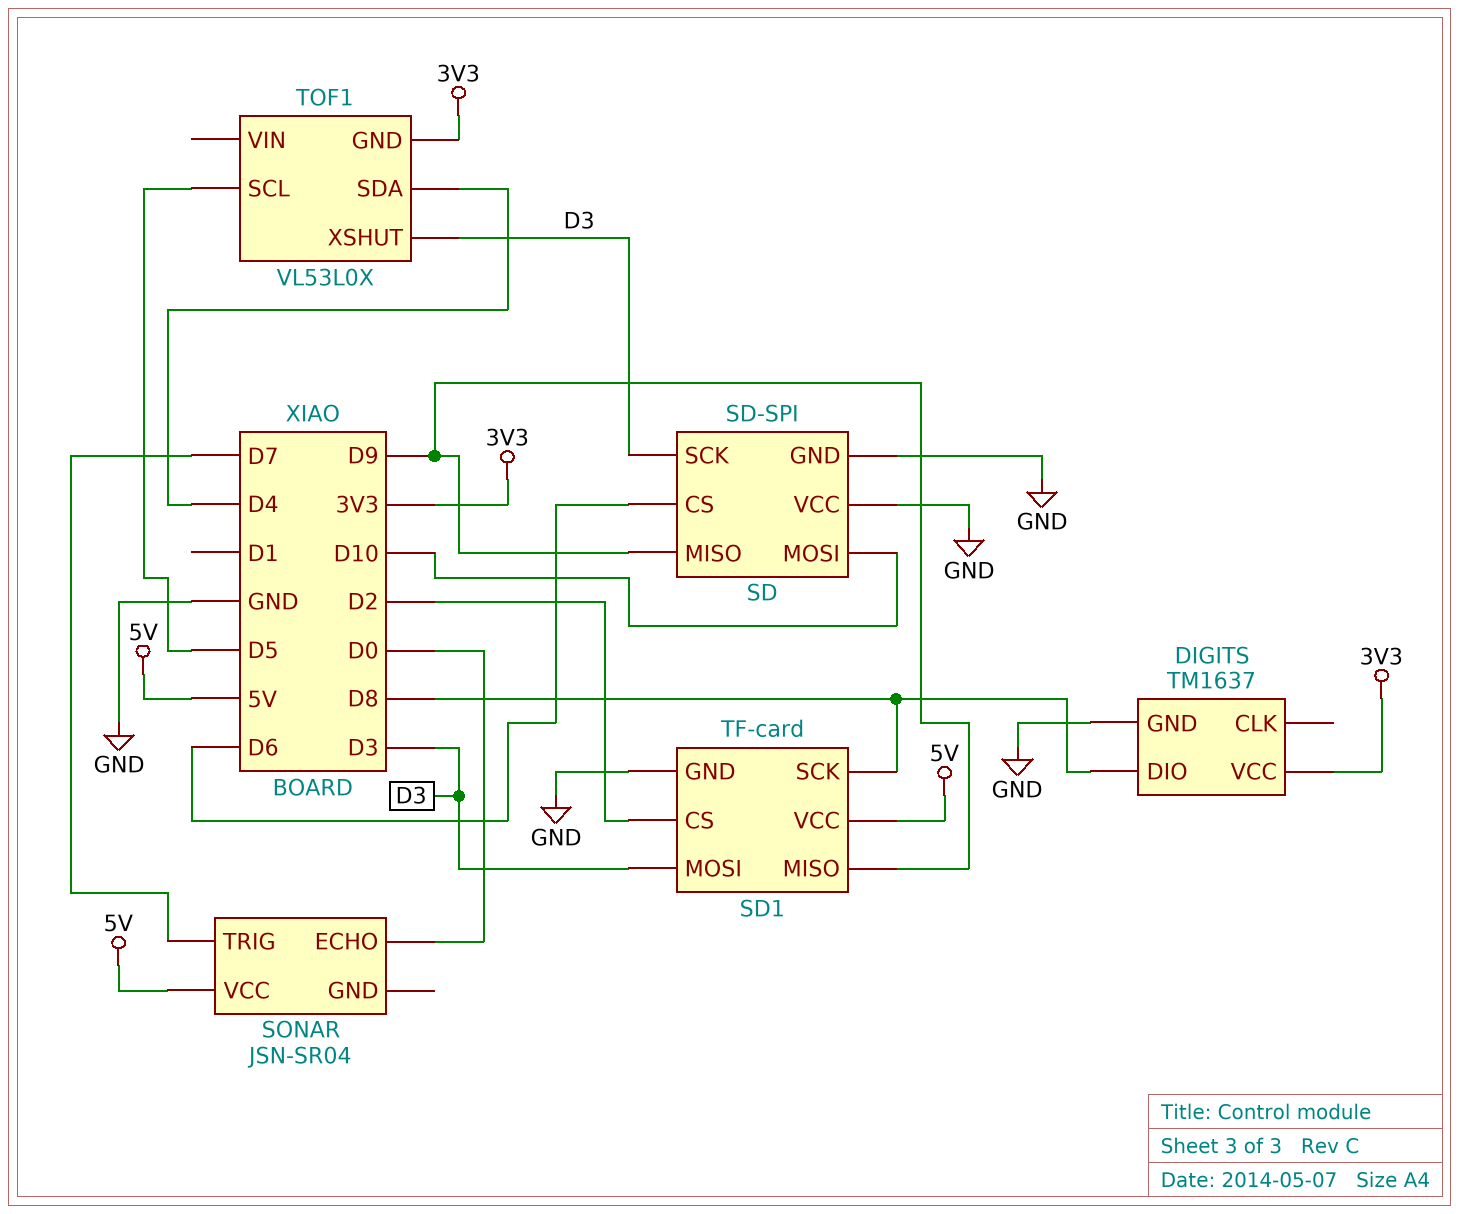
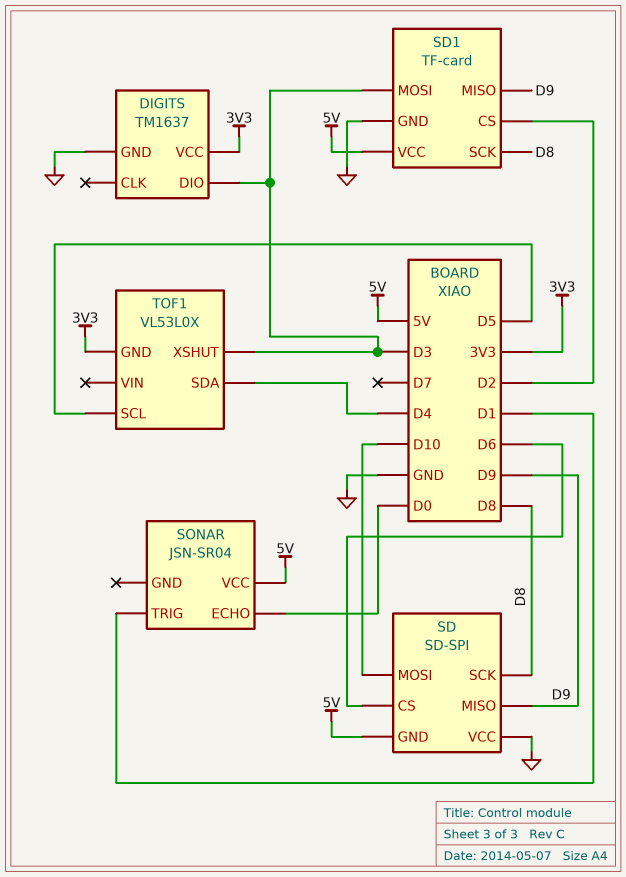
DIGITS pin DIO: D8 -> D3
SD pin GND: GND -> 5V
SD pin SCK: D3 -> D8
SONAR pin TRIG: D7 -> D1

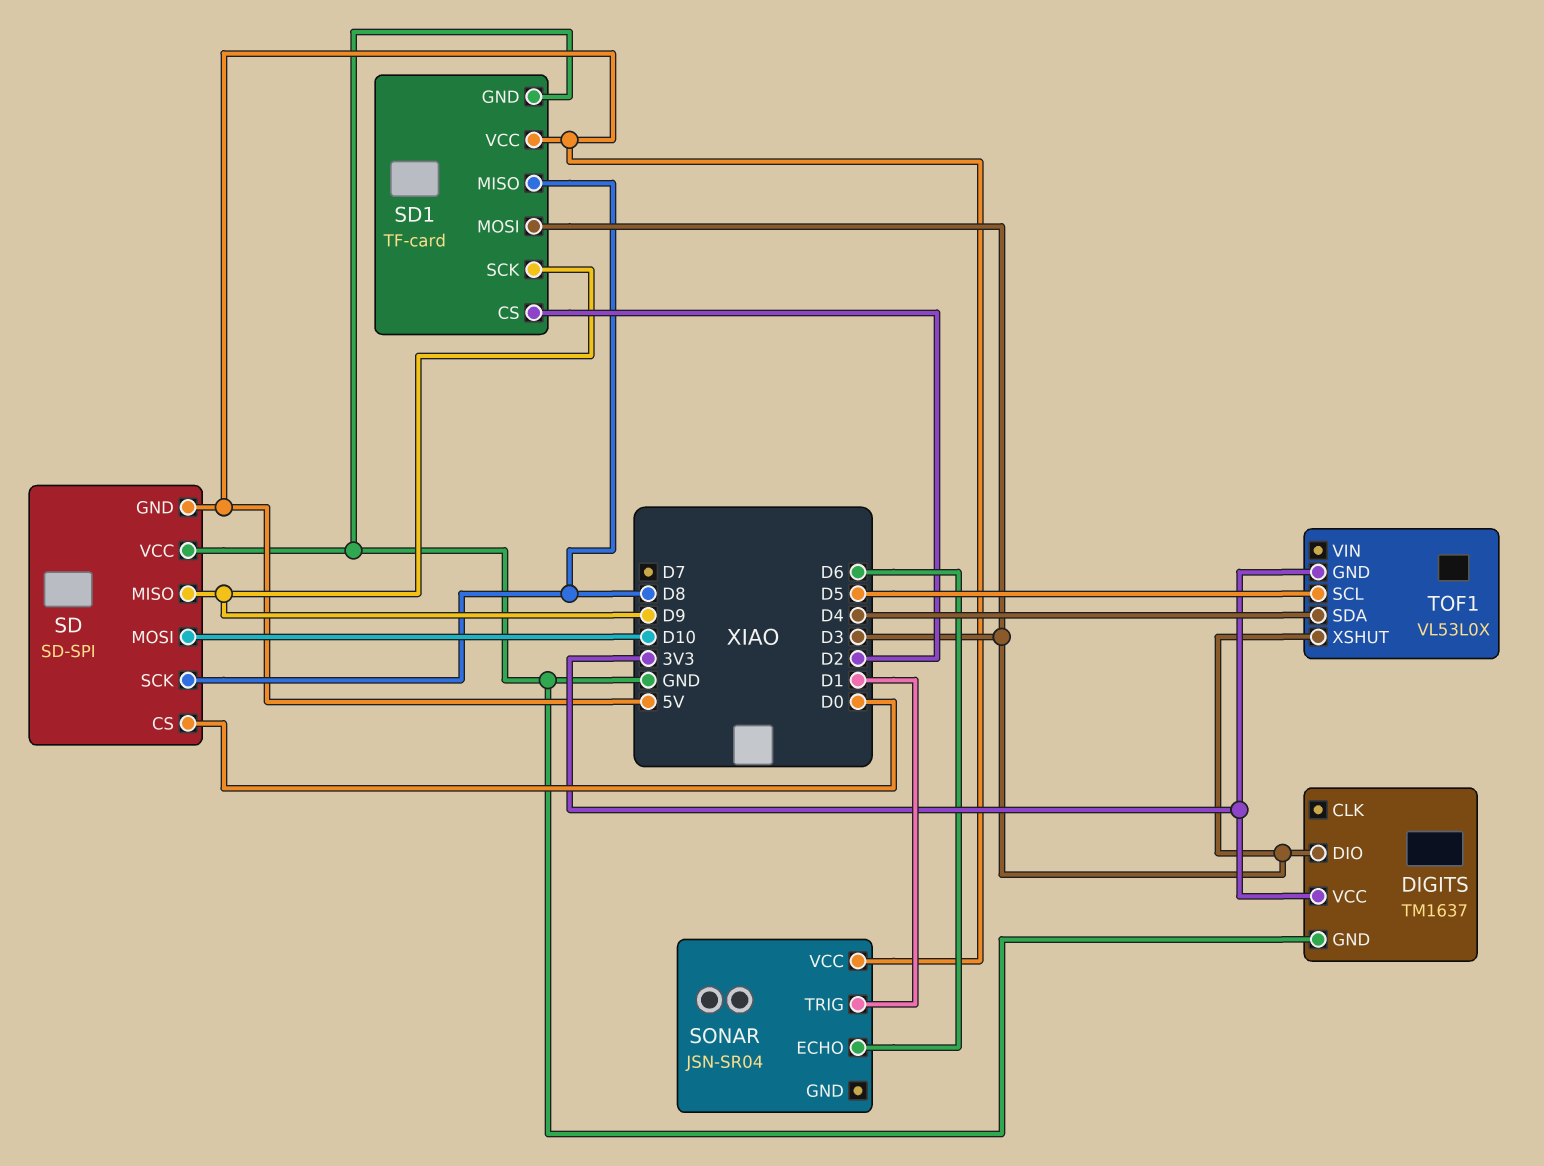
SD pin CS: D6 -> D0
SD1 pin MISO: D9 -> D8
SD1 pin SCK: D8 -> D9
SONAR pin ECHO: D0 -> D6

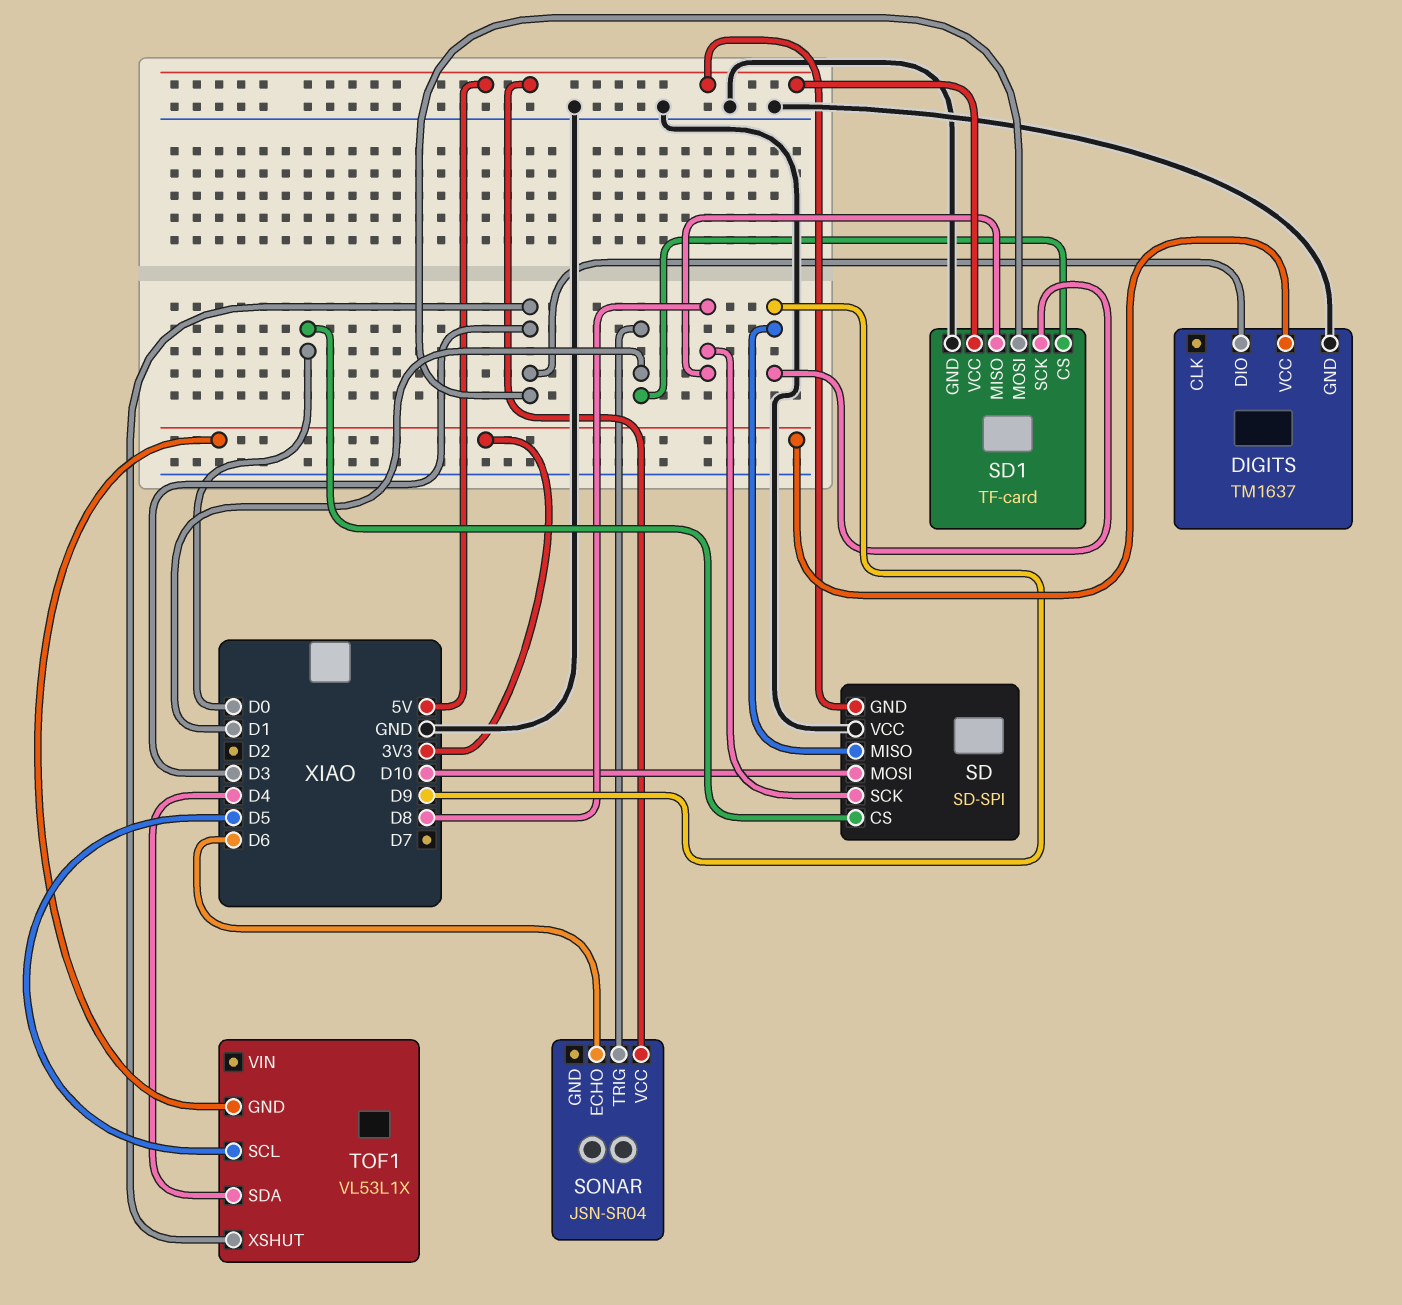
SD1 pin CS: D2 -> D1
TOF1: VL53L0X -> VL53L1X

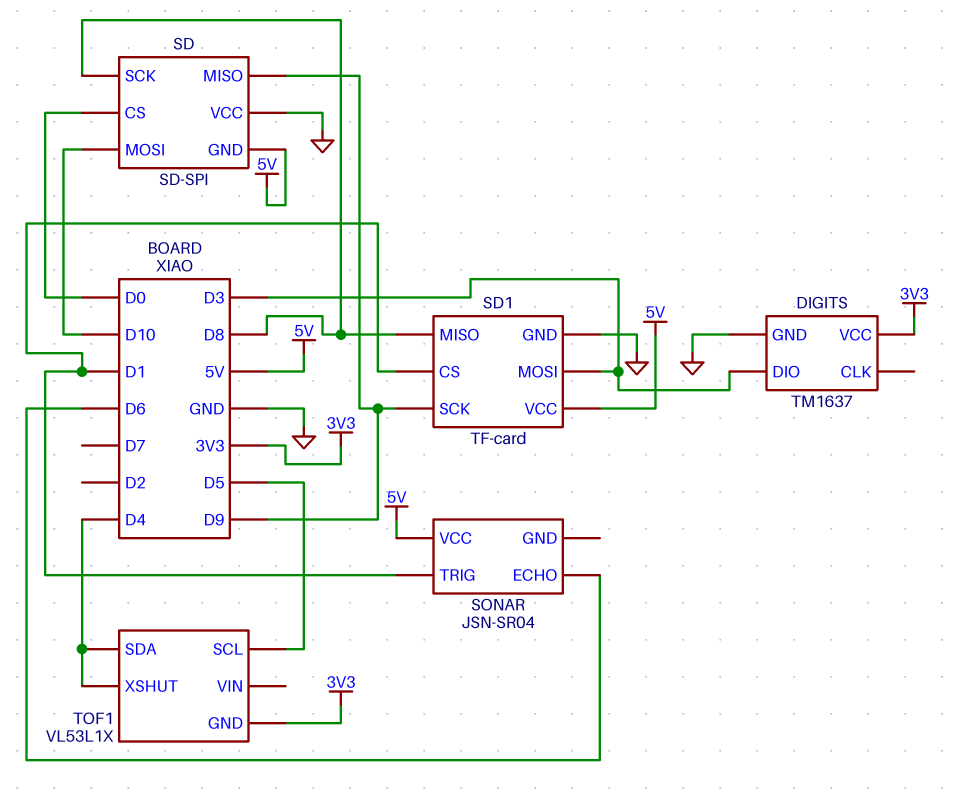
TOF1 pin XSHUT: D3 -> D4

